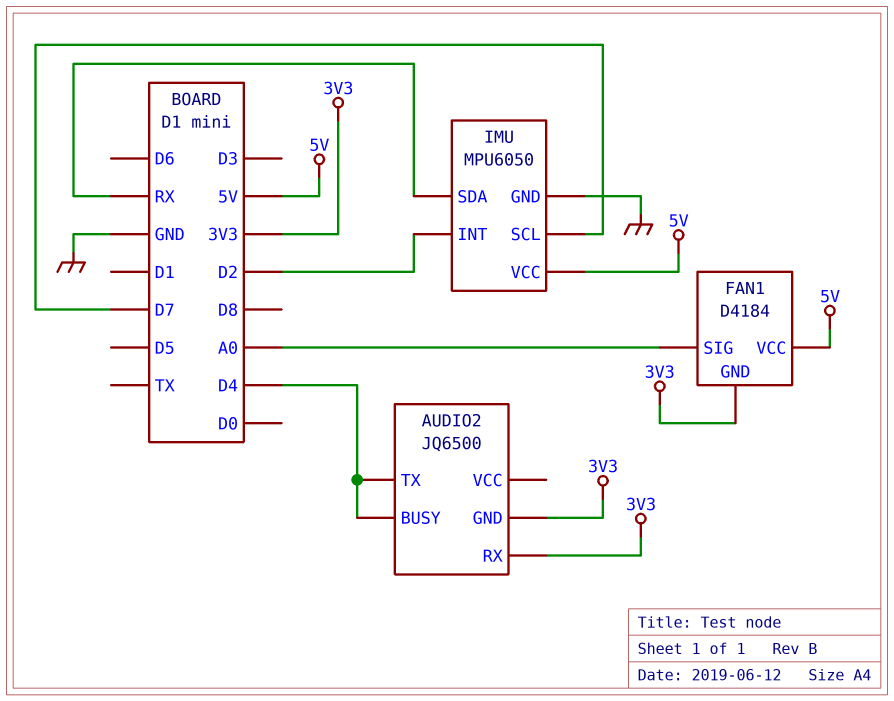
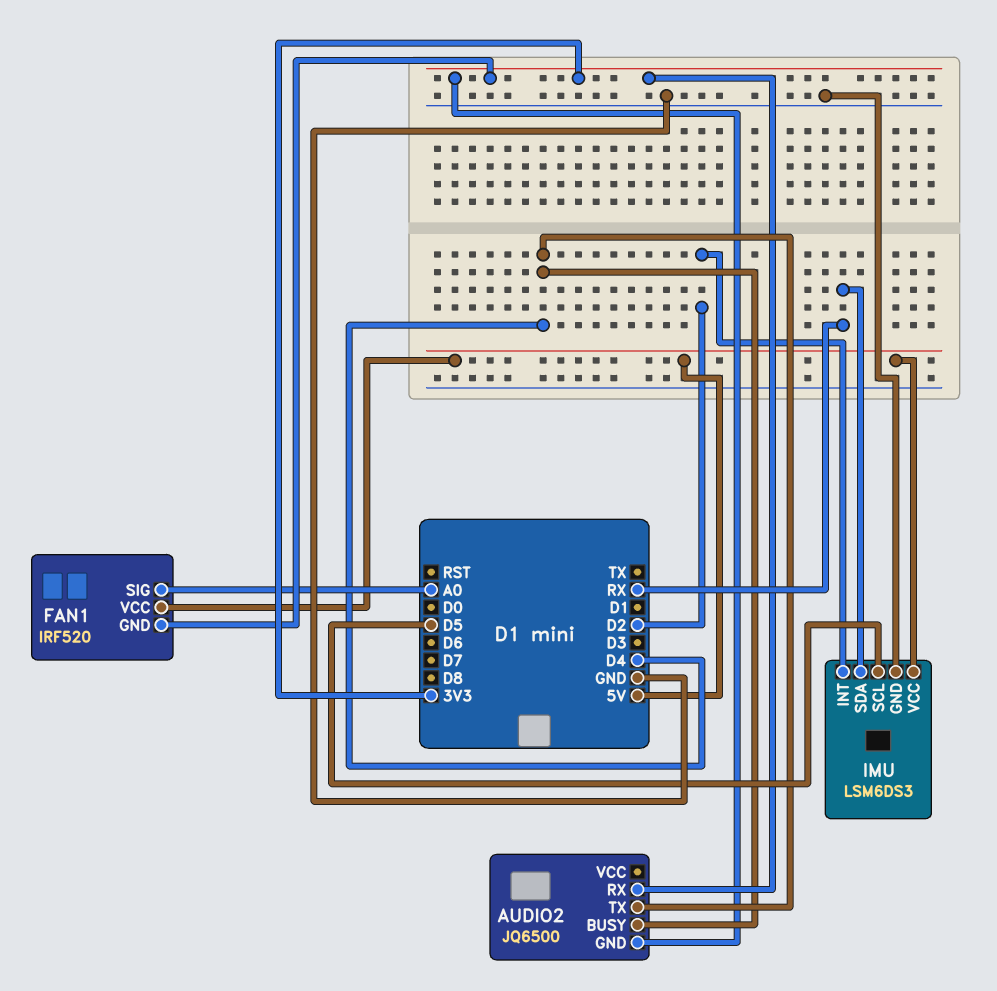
FAN1: D4184 -> IRF520
IMU: MPU6050 -> LSM6DS3
IMU pin SCL: D7 -> D5

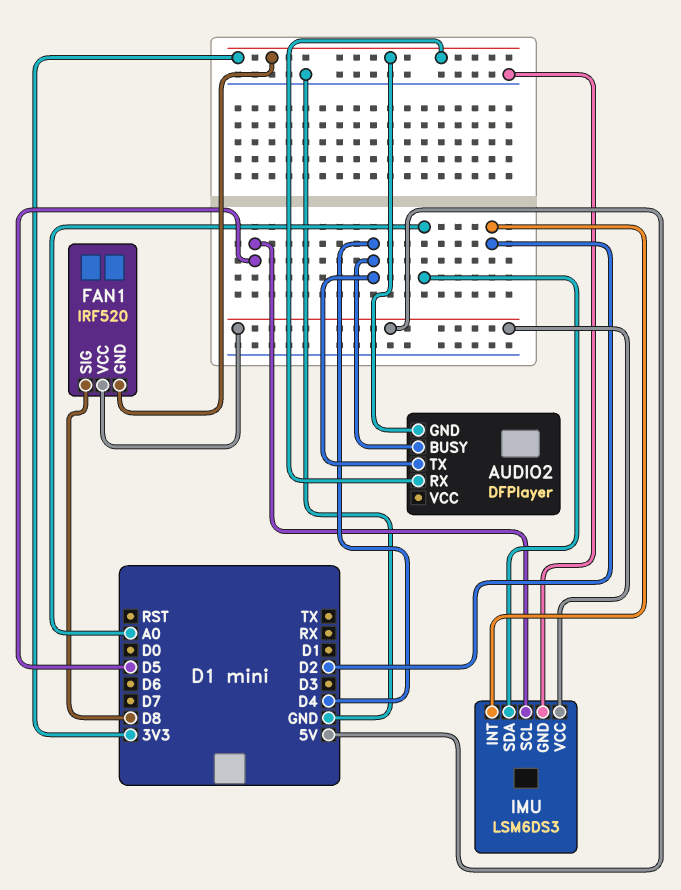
AUDIO2: JQ6500 -> DFPlayer
FAN1 pin SIG: A0 -> D8
IMU pin SDA: RX -> A0

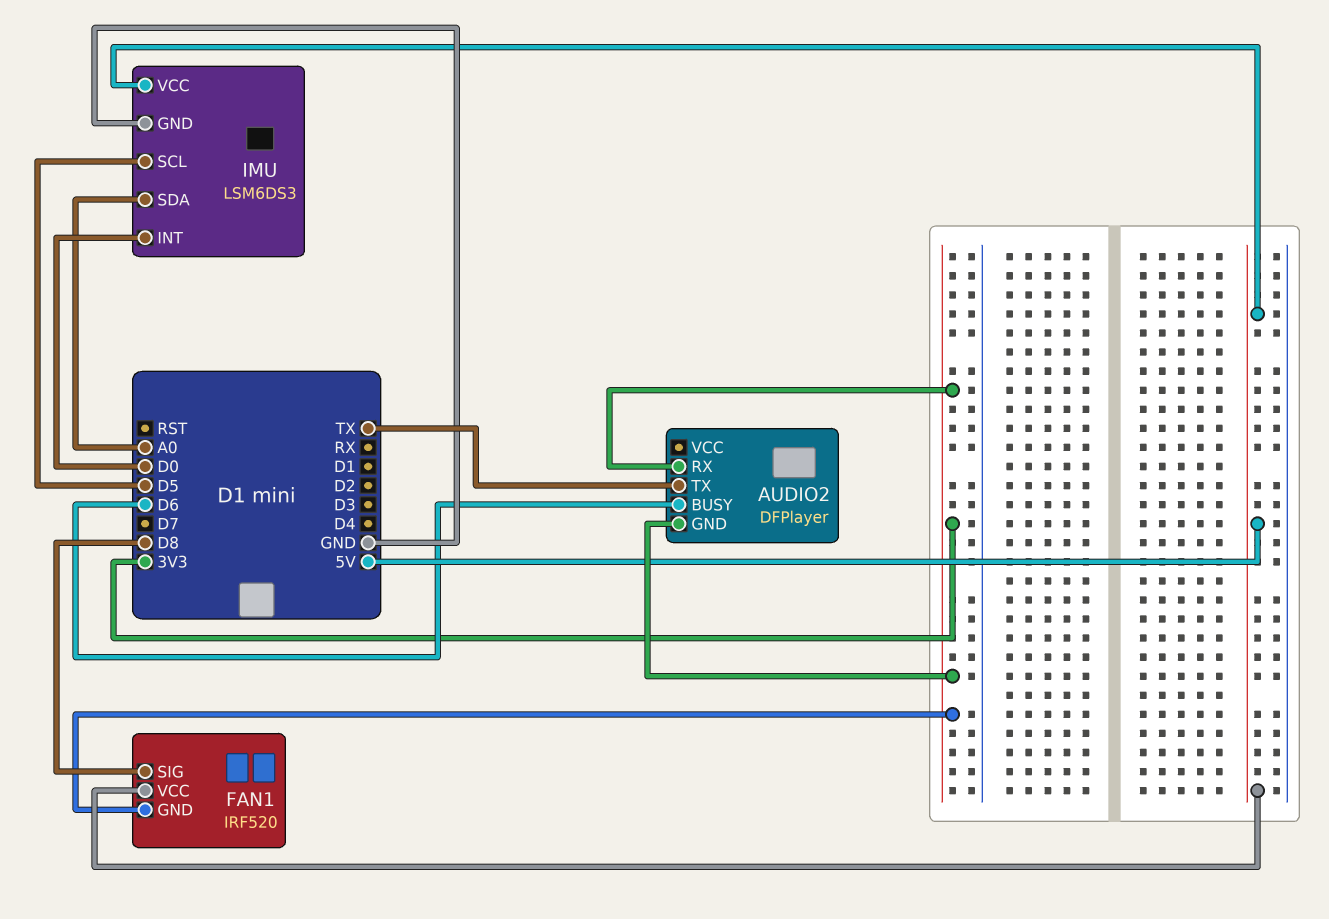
AUDIO2 pin BUSY: D4 -> D6
AUDIO2 pin TX: D4 -> TX
IMU pin INT: D2 -> D0

